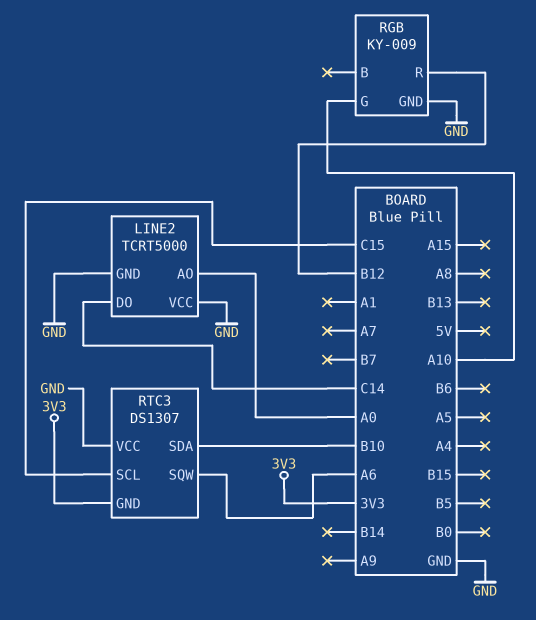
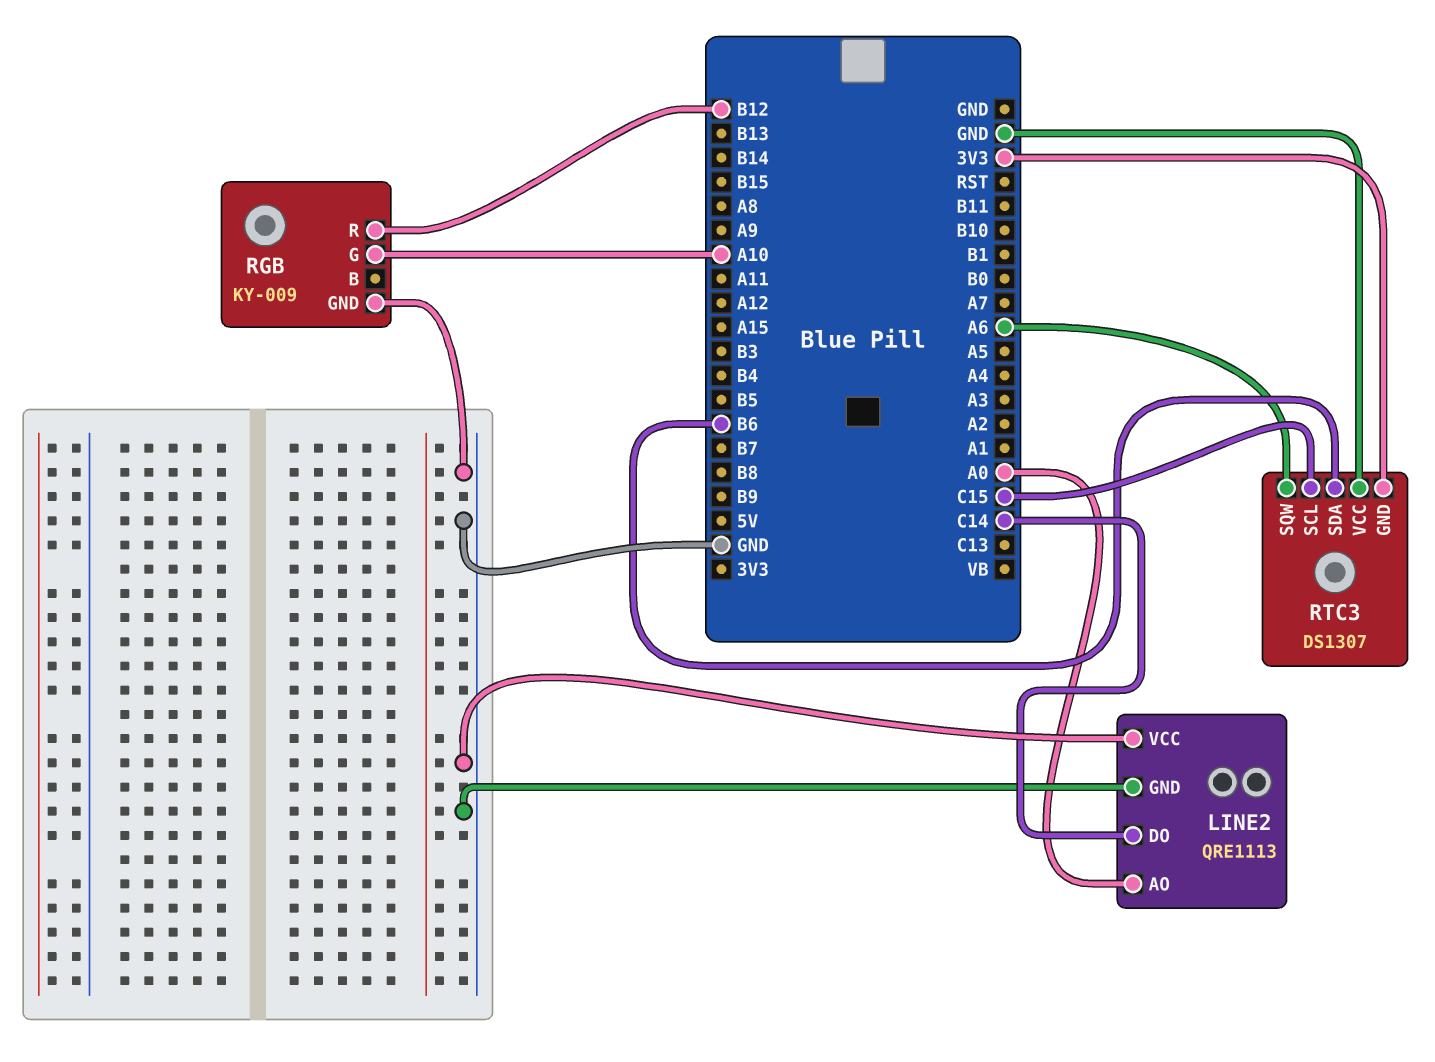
LINE2: TCRT5000 -> QRE1113
RTC3 pin SDA: B10 -> B6

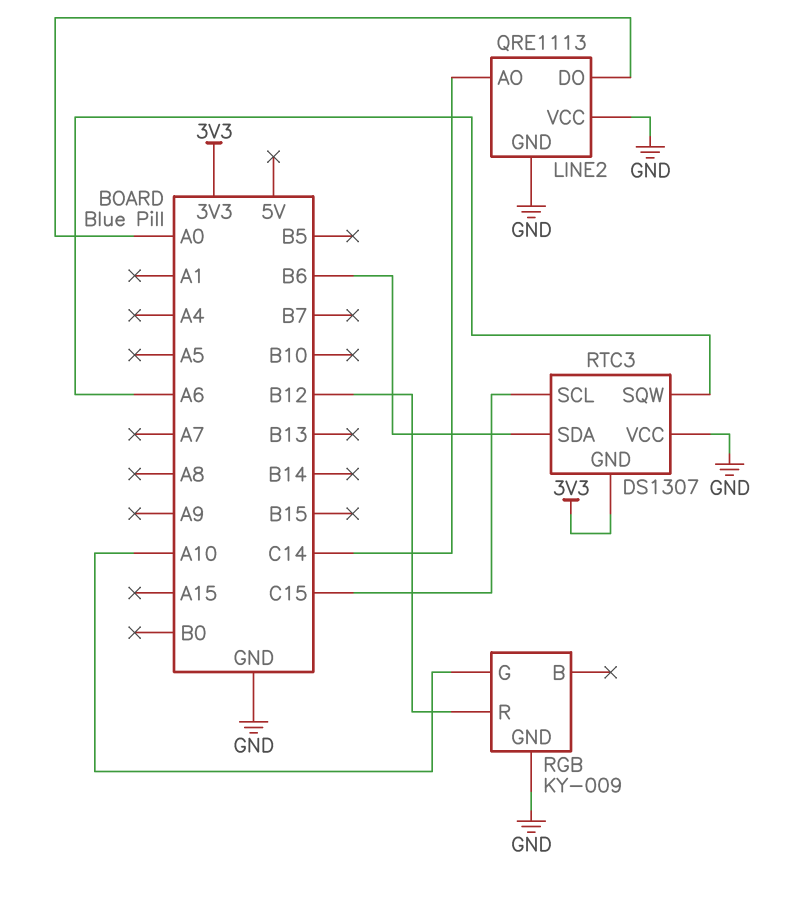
LINE2 pin AO: A0 -> C14
LINE2 pin DO: C14 -> A0

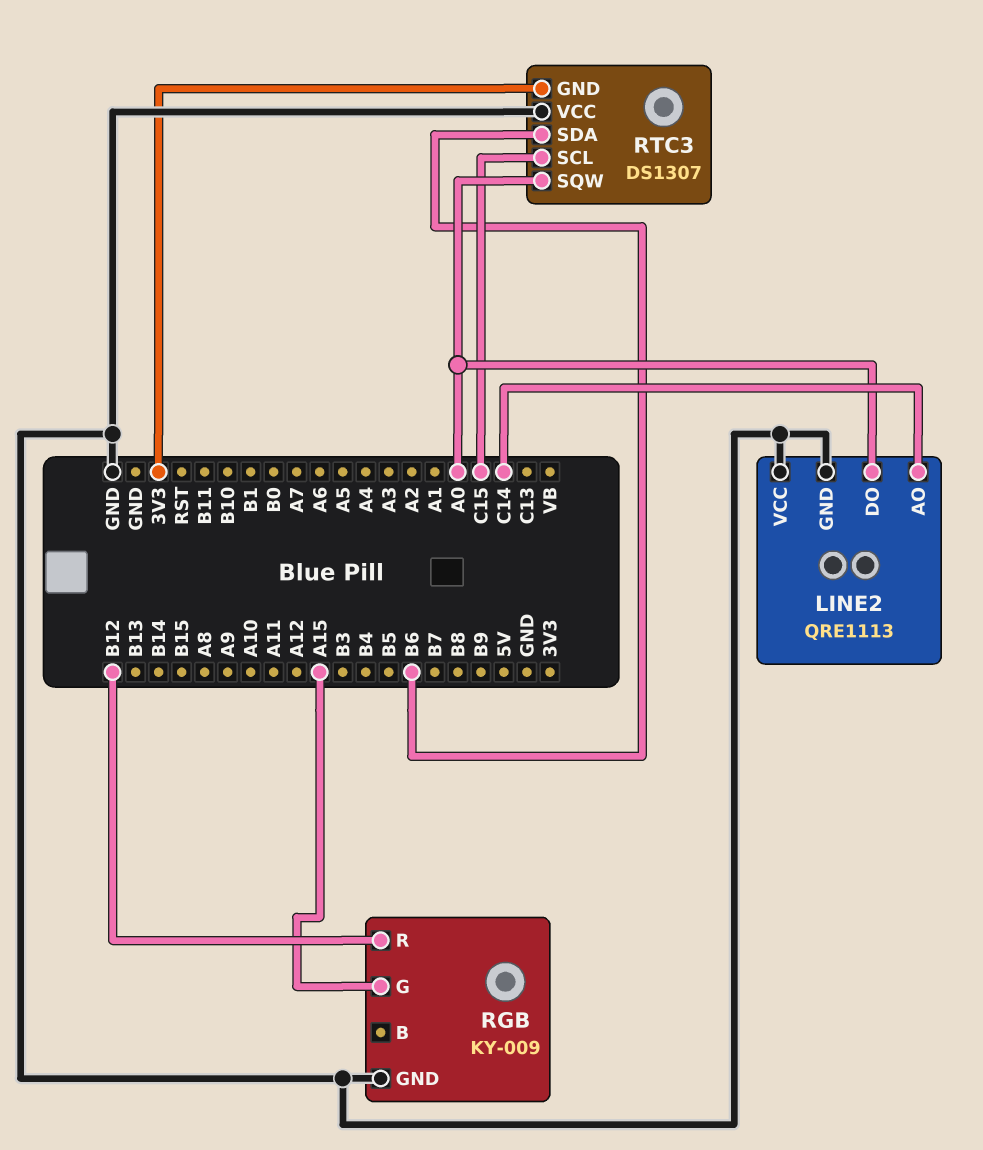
RGB pin G: A10 -> A15
RTC3 pin SQW: A6 -> A0

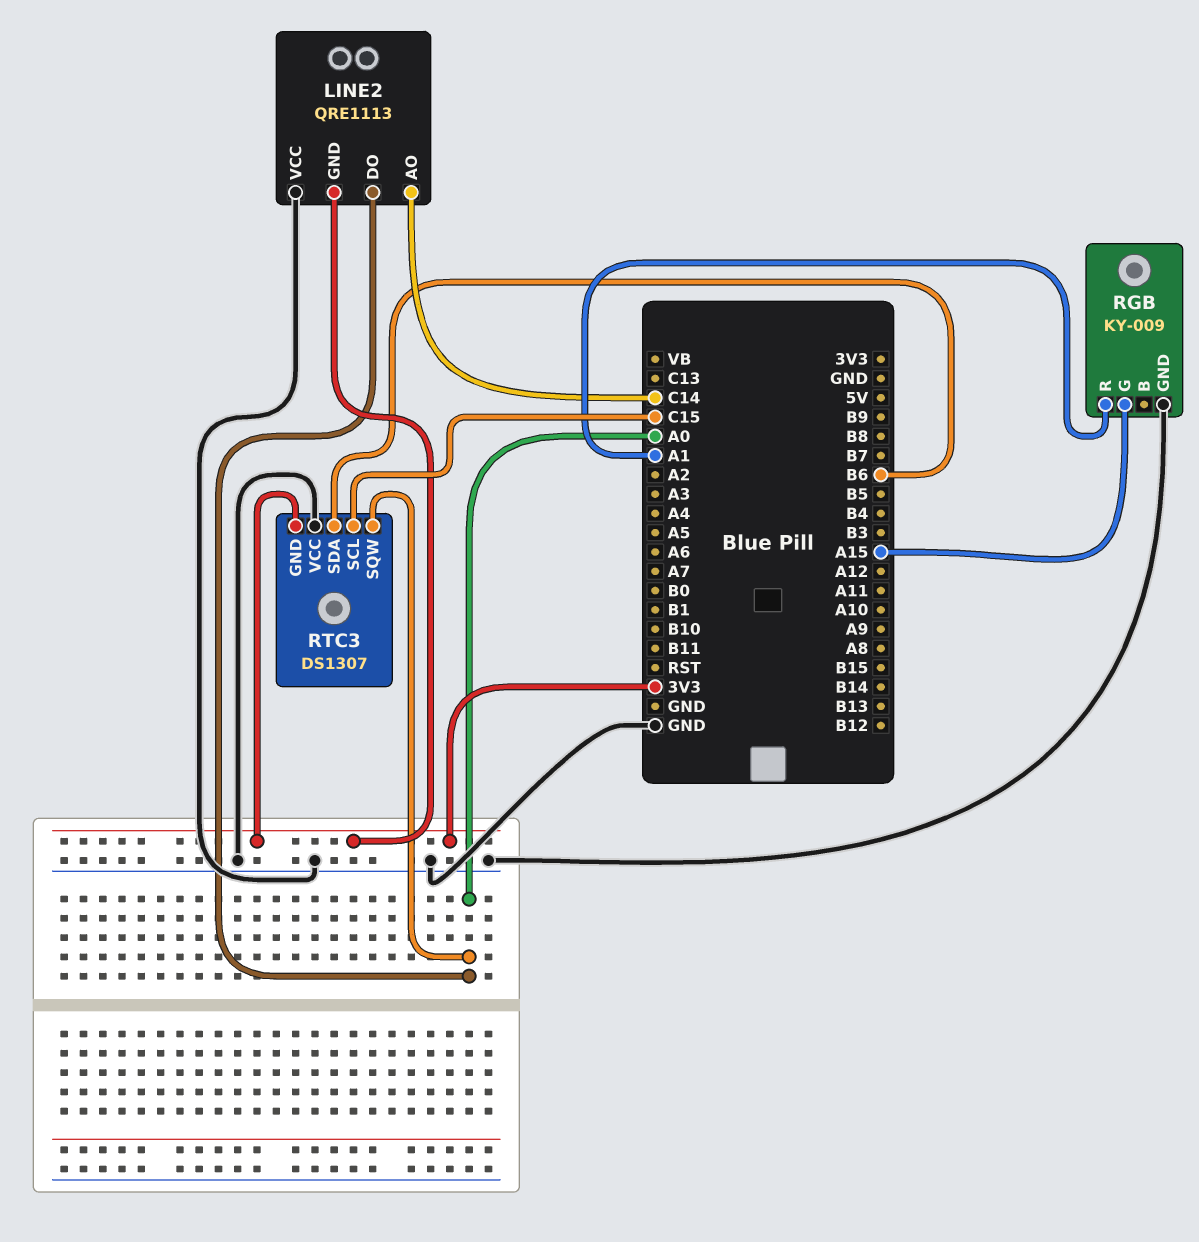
LINE2 pin GND: GND -> 3V3
RGB pin R: B12 -> A1

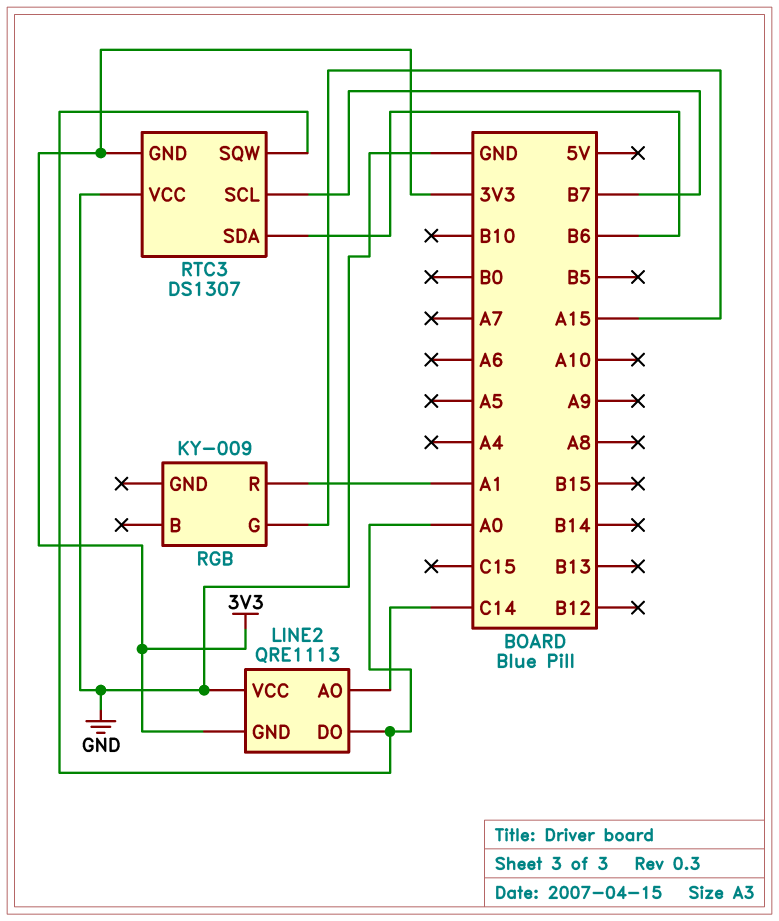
RGB pin GND: GND -> none
RTC3 pin SCL: C15 -> B7

